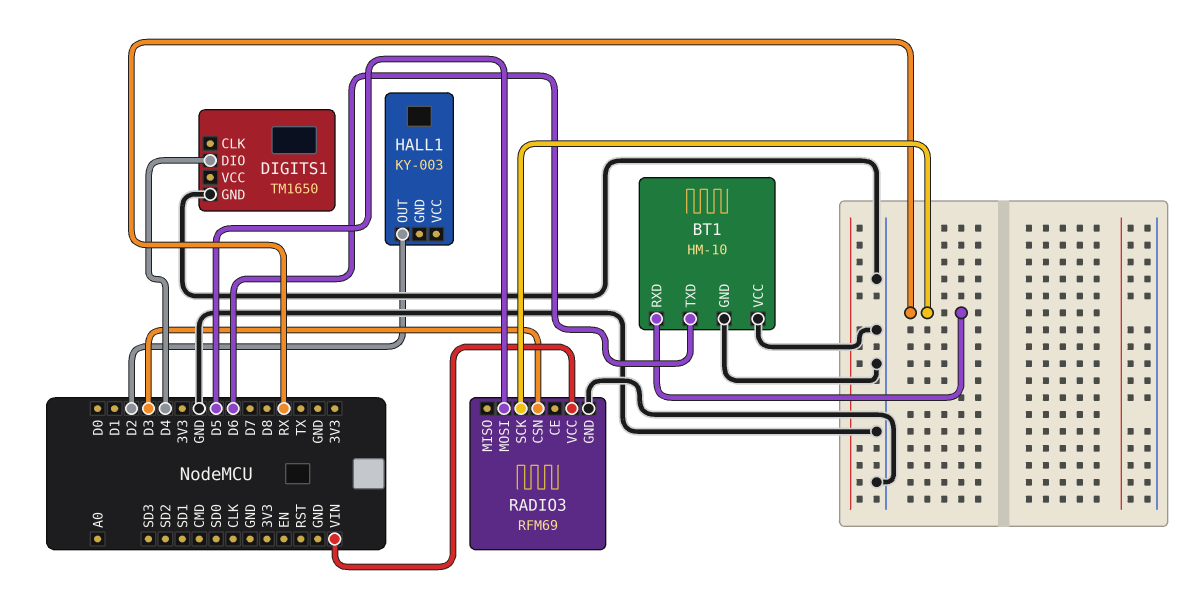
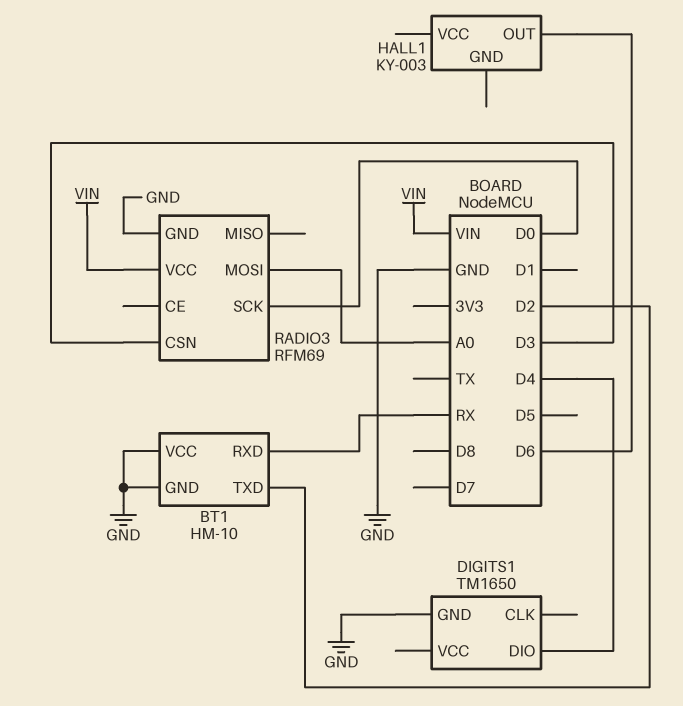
BT1 pin TXD: D6 -> D2
HALL1 pin OUT: D2 -> D6
RADIO3 pin MOSI: D5 -> A0
RADIO3 pin SCK: RX -> D0

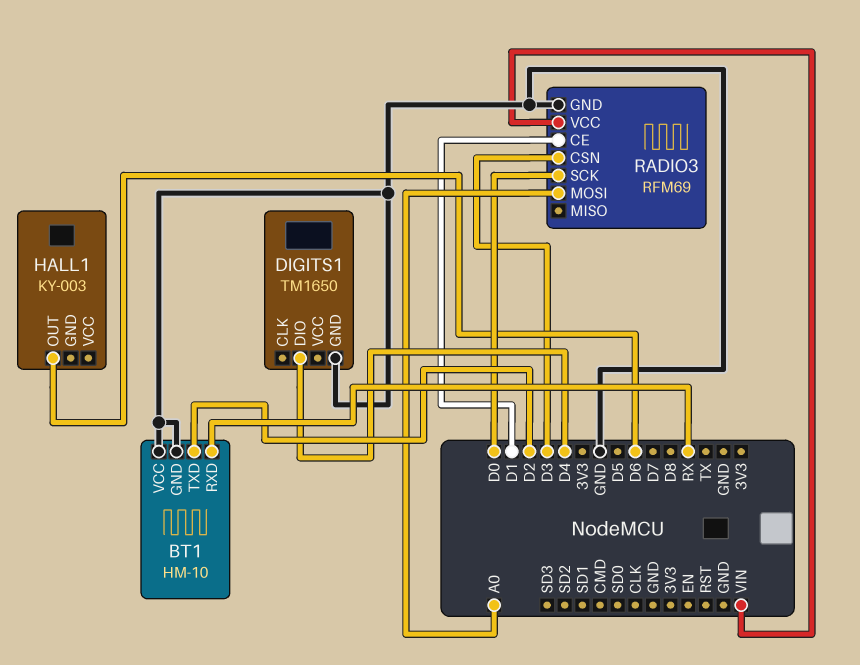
RADIO3 pin CE: none -> D1

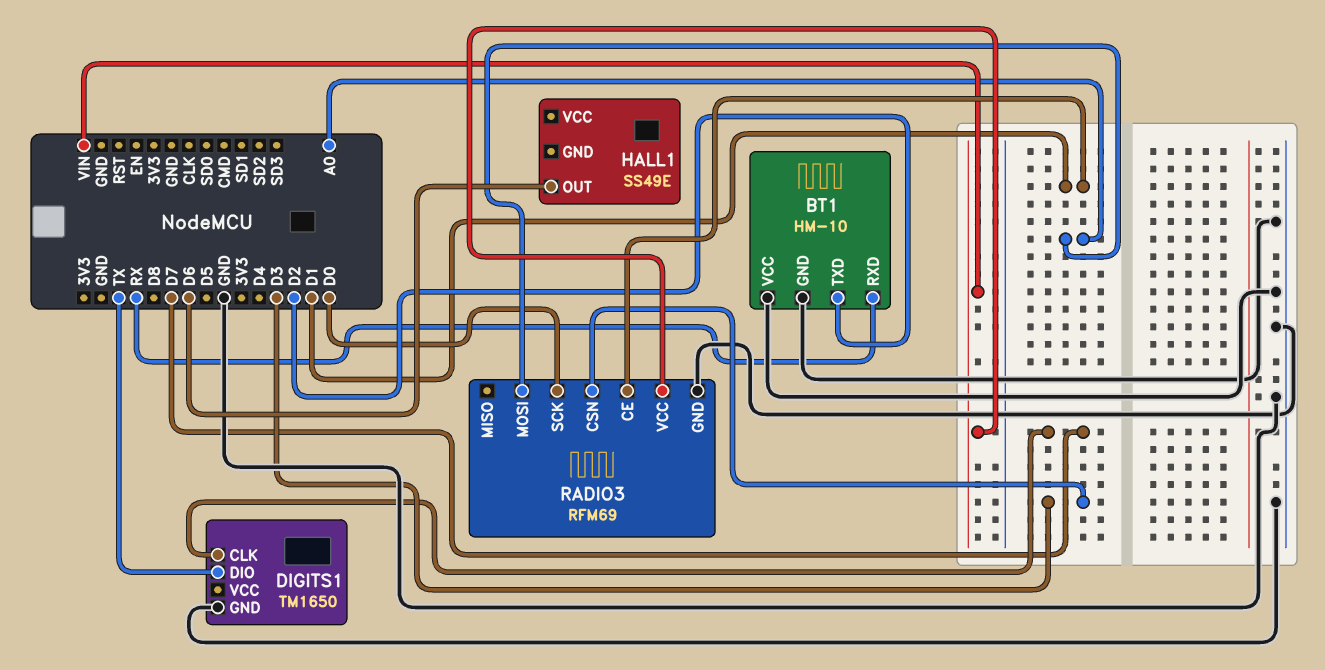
DIGITS1 pin CLK: none -> D7
DIGITS1 pin DIO: D4 -> TX
HALL1: KY-003 -> SS49E

